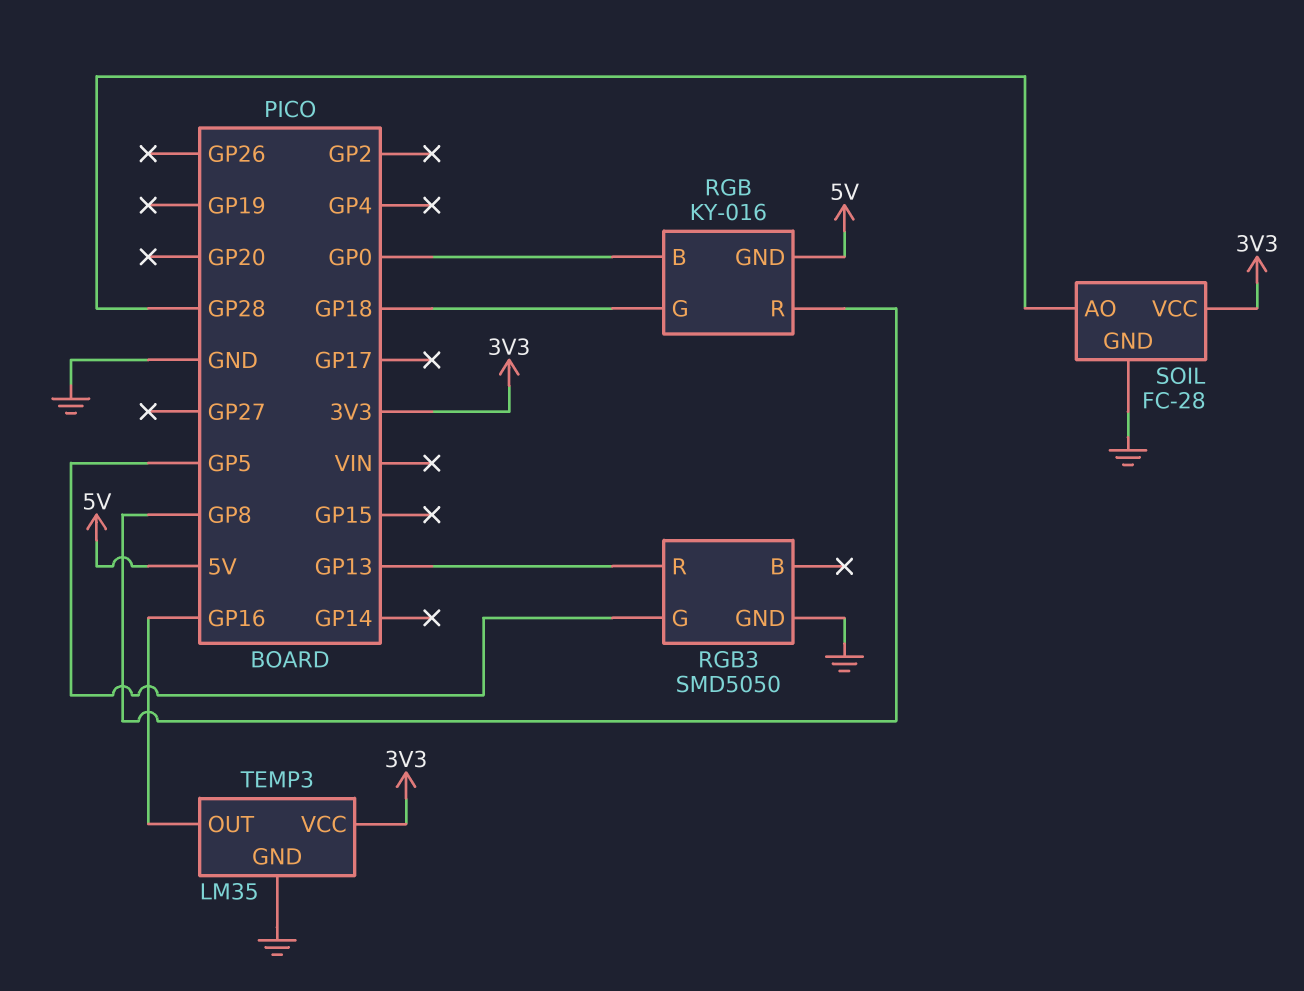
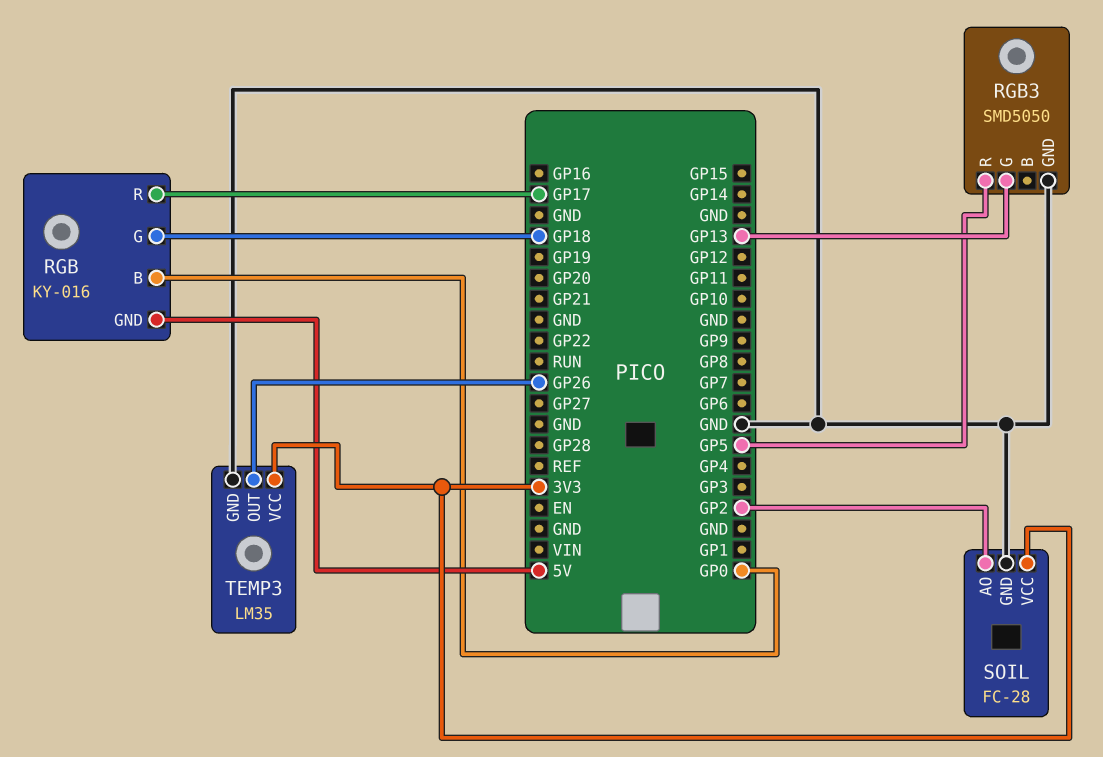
RGB pin R: GP8 -> GP17
RGB3 pin G: GP5 -> GP13
RGB3 pin R: GP13 -> GP5
SOIL pin AO: GP28 -> GP2
TEMP3 pin OUT: GP16 -> GP26

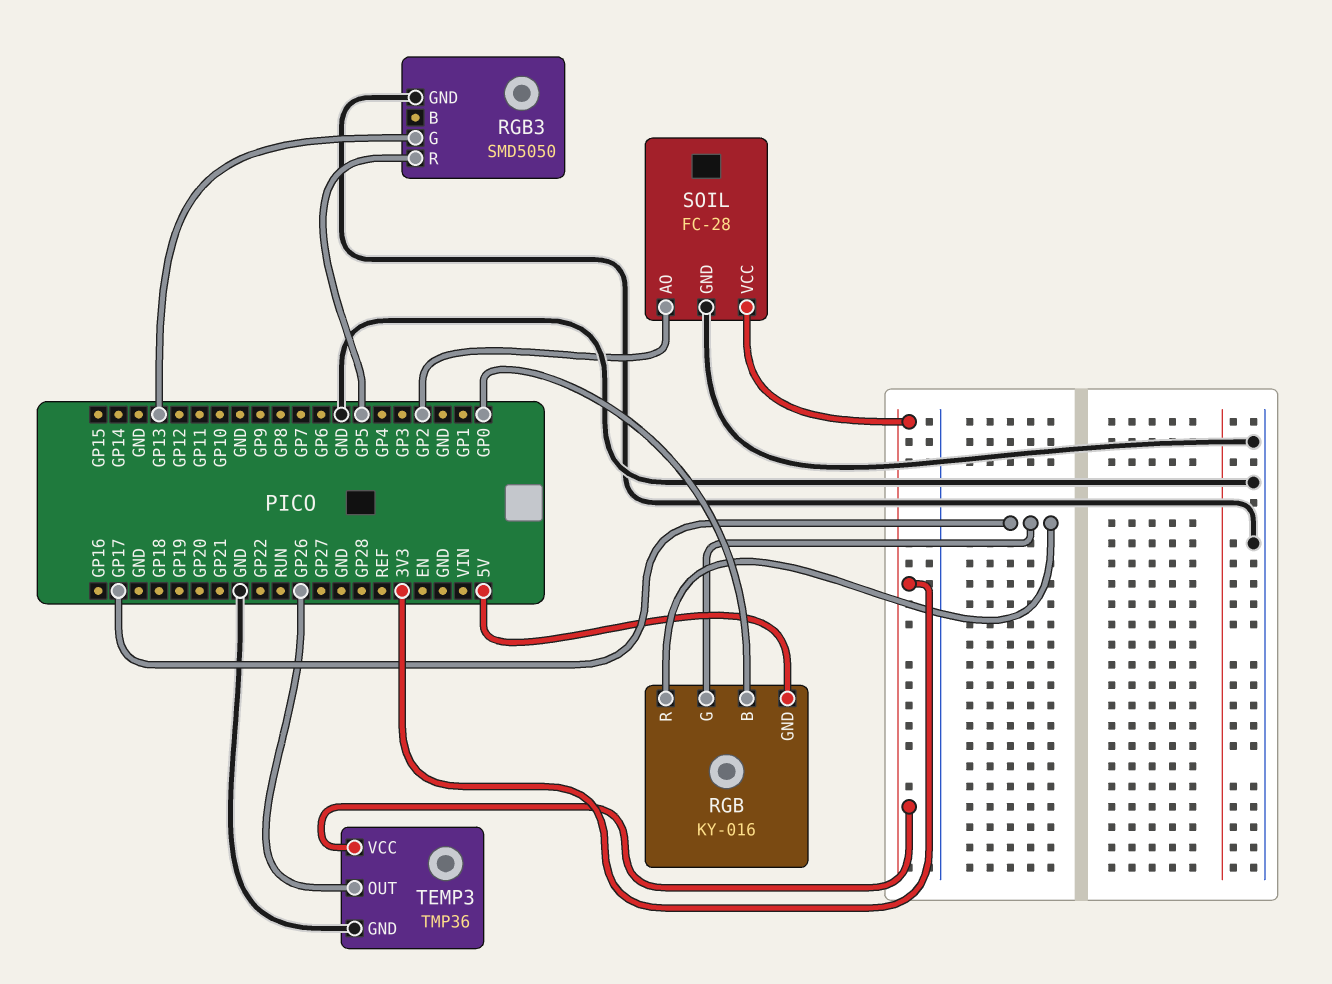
RGB pin G: GP18 -> GP17
TEMP3: LM35 -> TMP36

